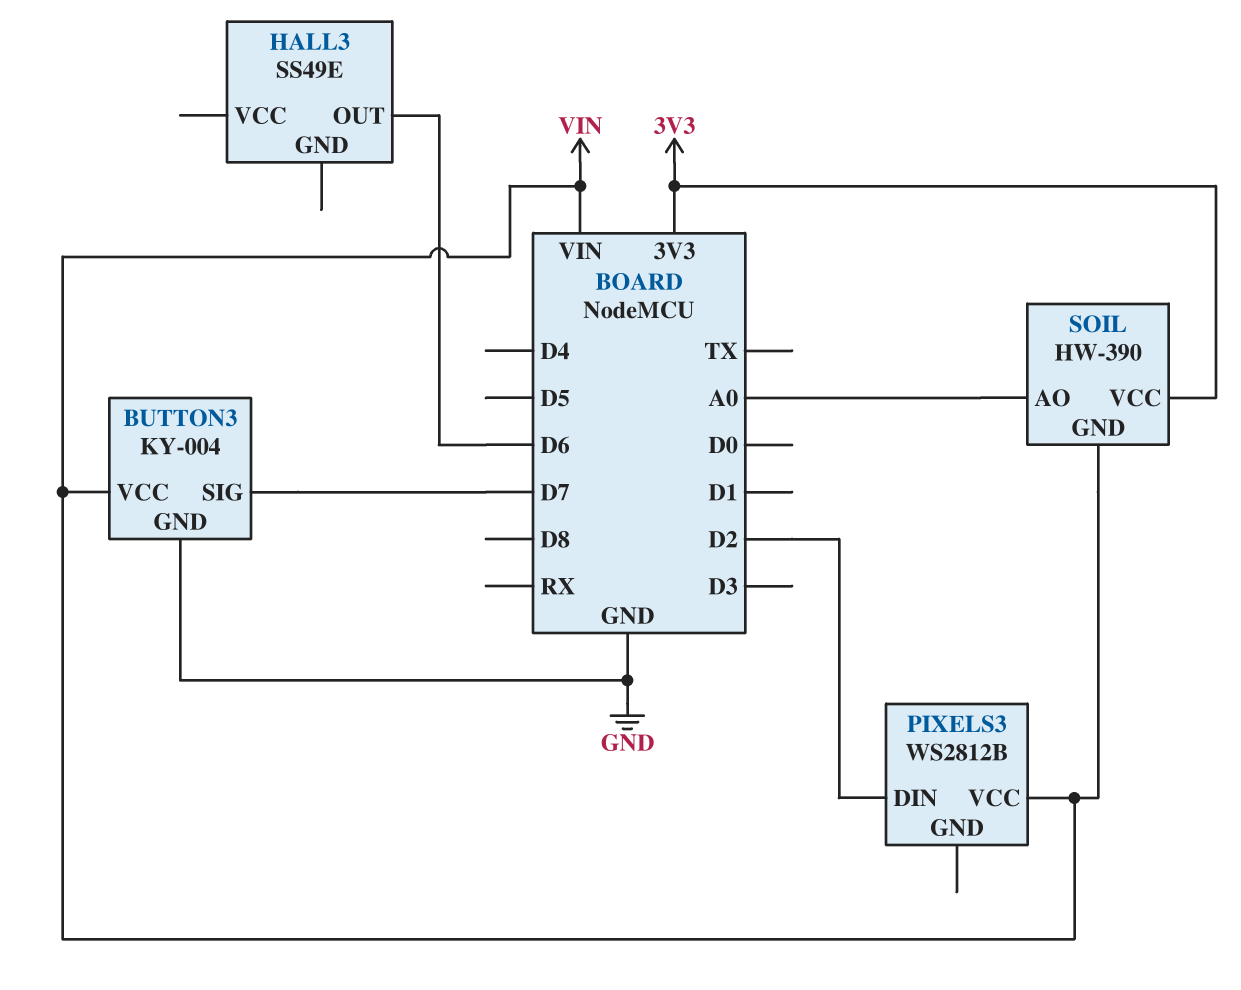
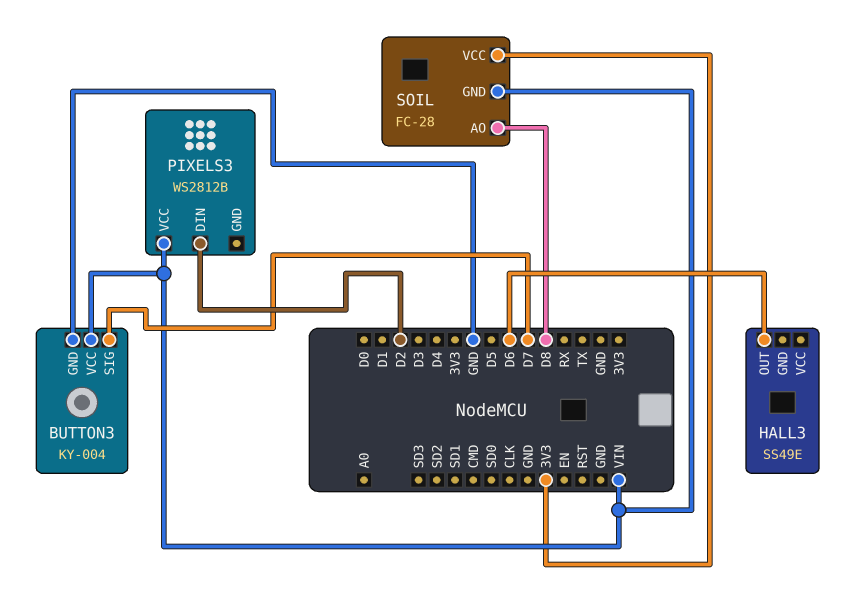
SOIL: HW-390 -> FC-28
SOIL pin AO: A0 -> D8

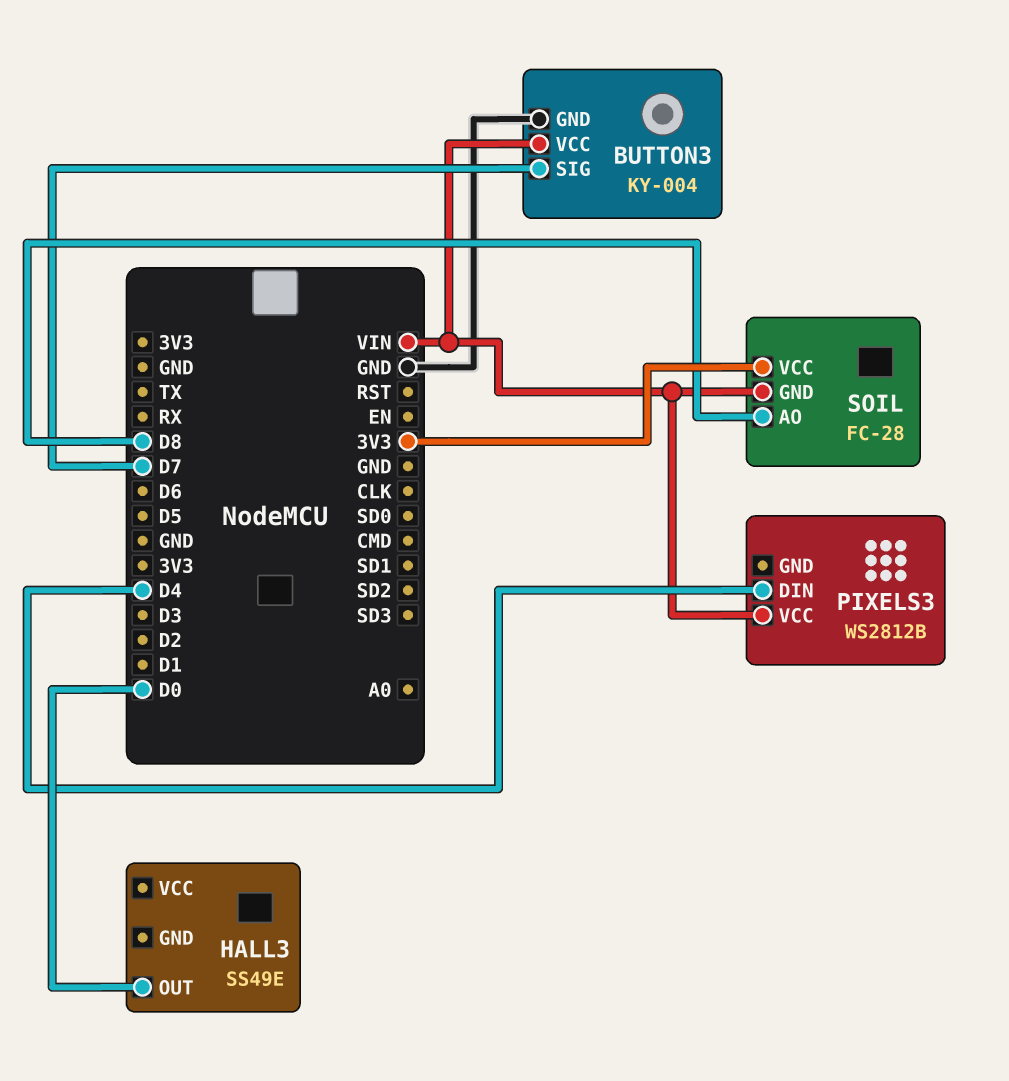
HALL3 pin OUT: D6 -> D0
PIXELS3 pin DIN: D2 -> D4

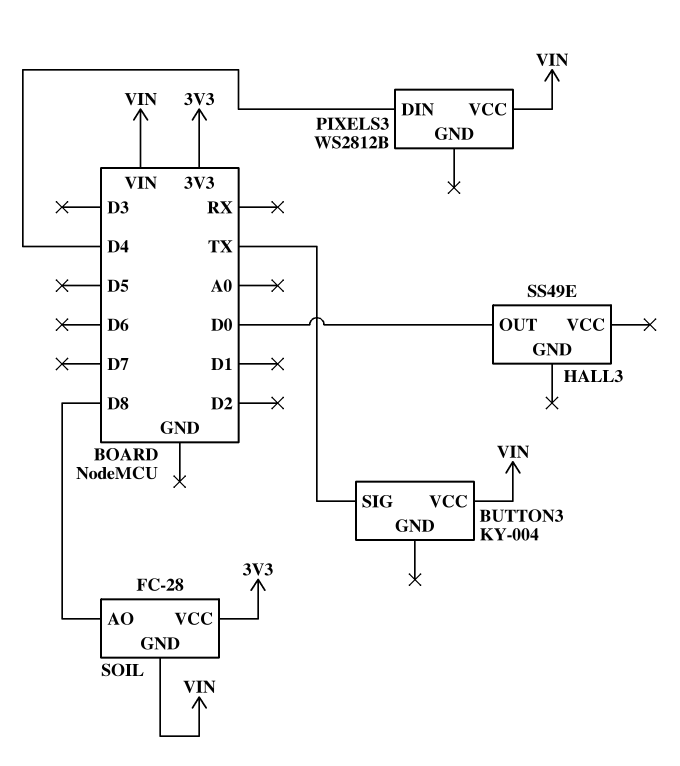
BUTTON3 pin GND: GND -> none
BUTTON3 pin SIG: D7 -> TX

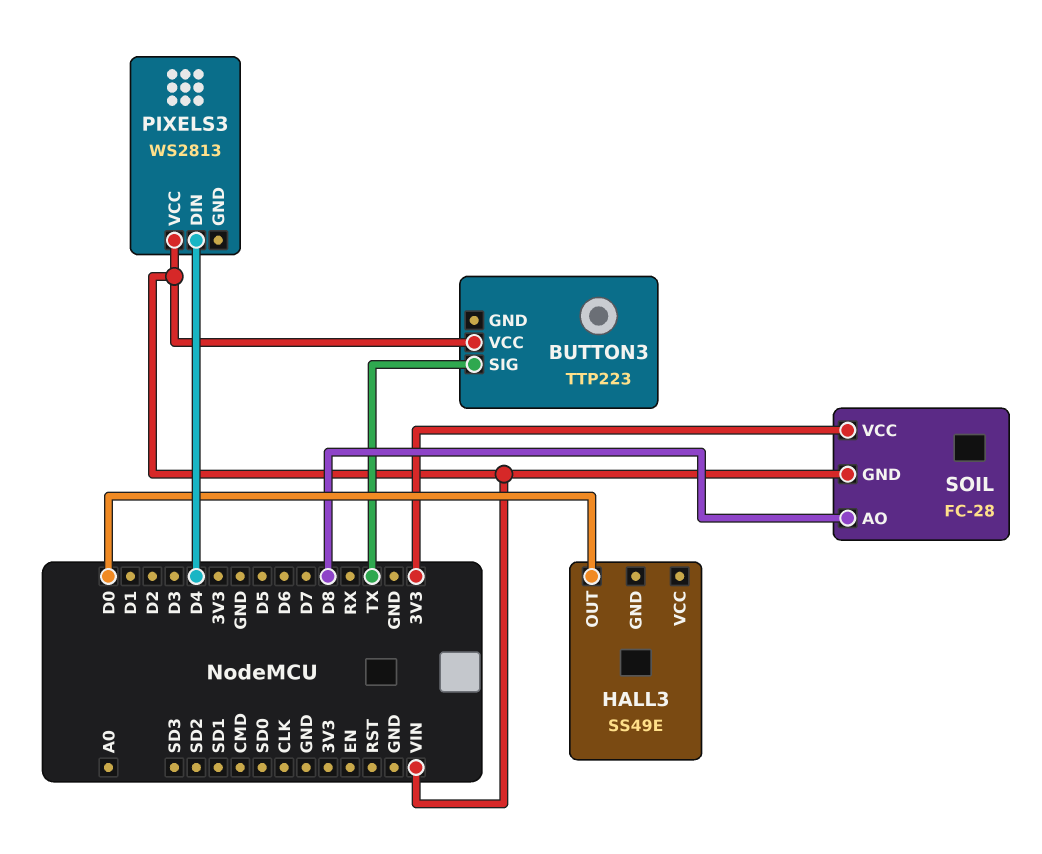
BUTTON3: KY-004 -> TTP223
PIXELS3: WS2812B -> WS2813

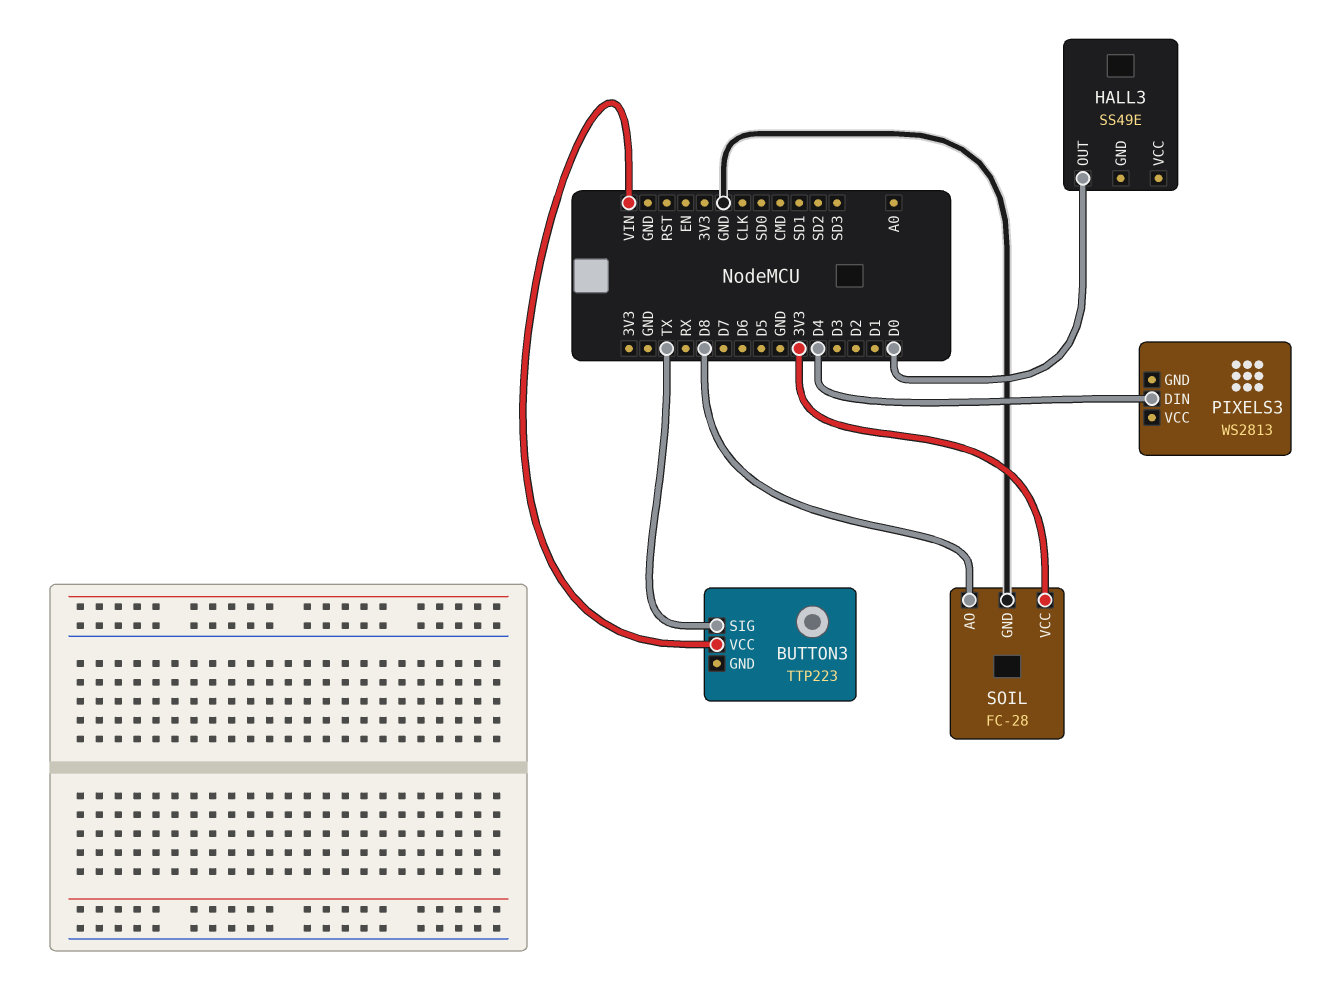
PIXELS3 pin VCC: VIN -> none
SOIL pin GND: VIN -> GND

